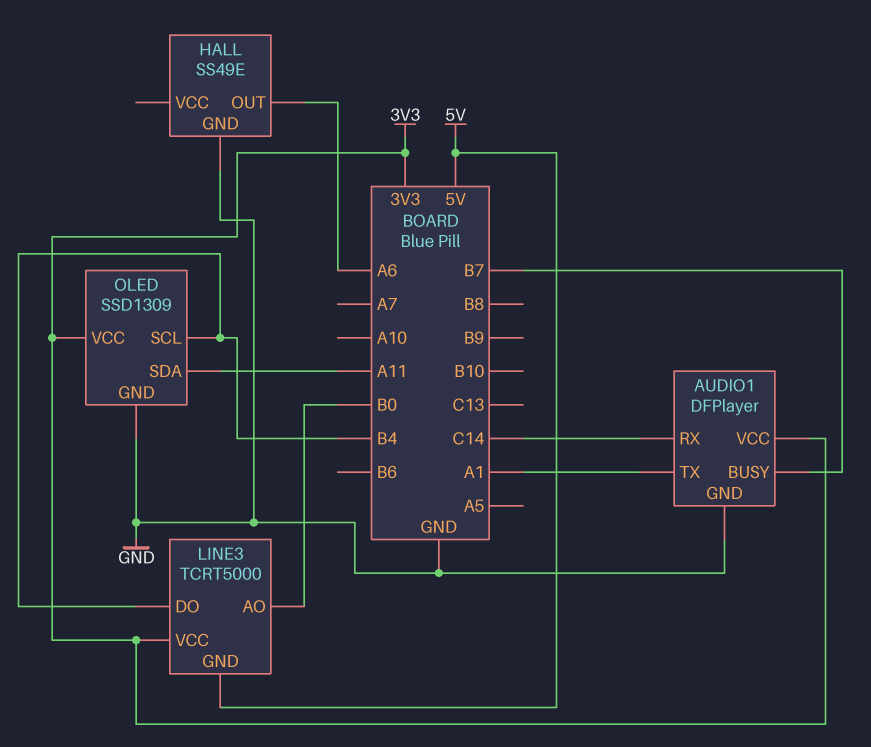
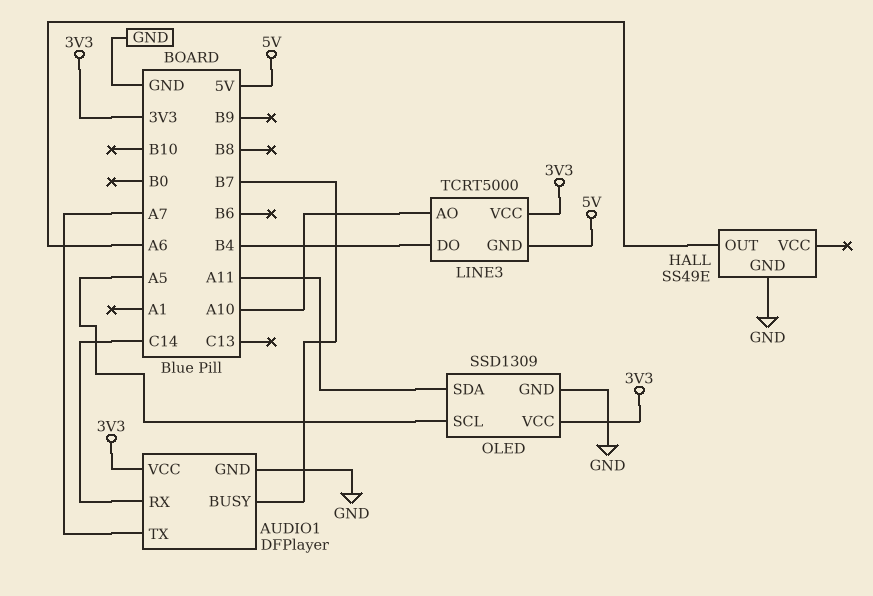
AUDIO1 pin TX: A1 -> A7
LINE3 pin AO: B0 -> A10
OLED pin SCL: B4 -> A5

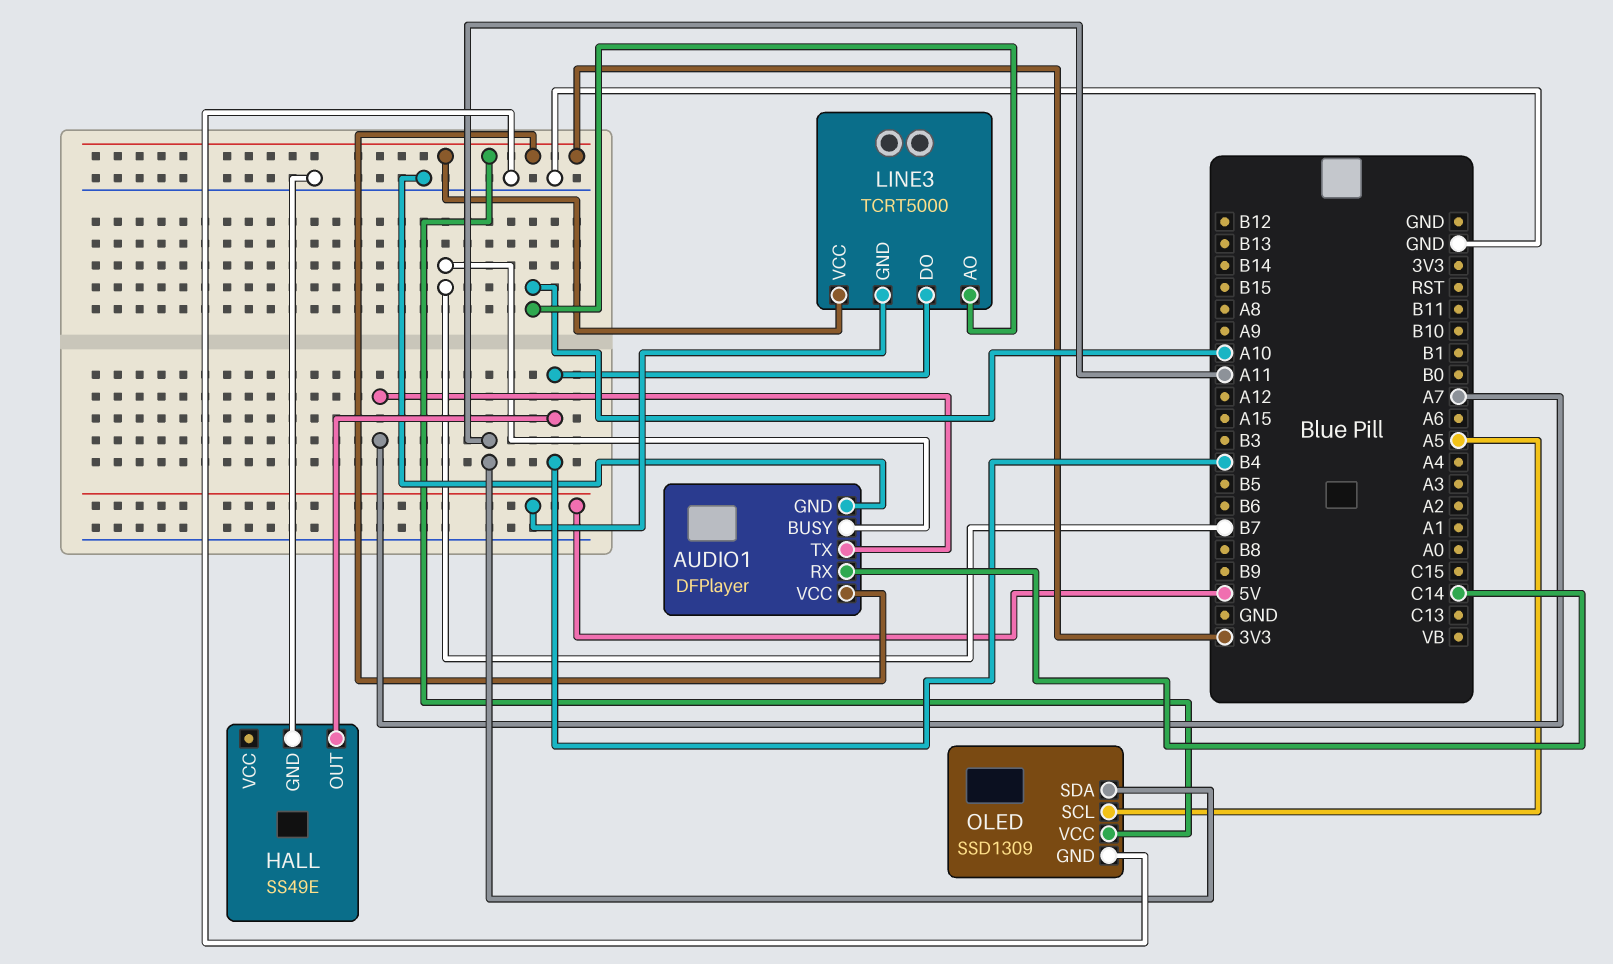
HALL pin OUT: A6 -> B4

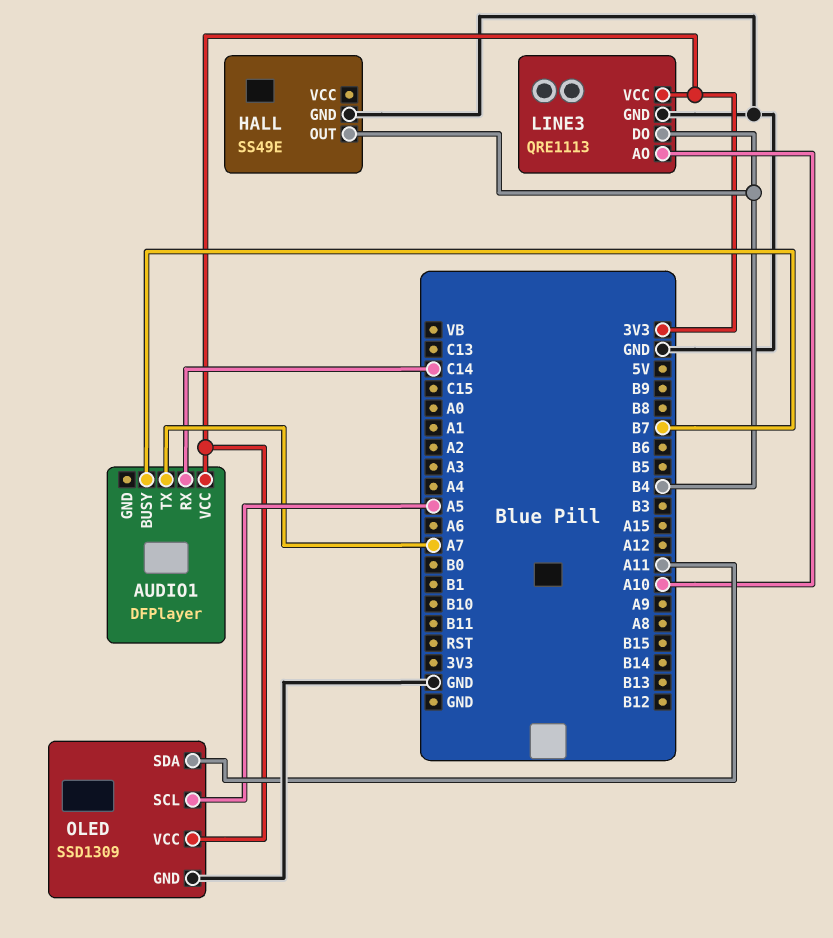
AUDIO1 pin GND: GND -> none
LINE3: TCRT5000 -> QRE1113
LINE3 pin GND: 5V -> GND

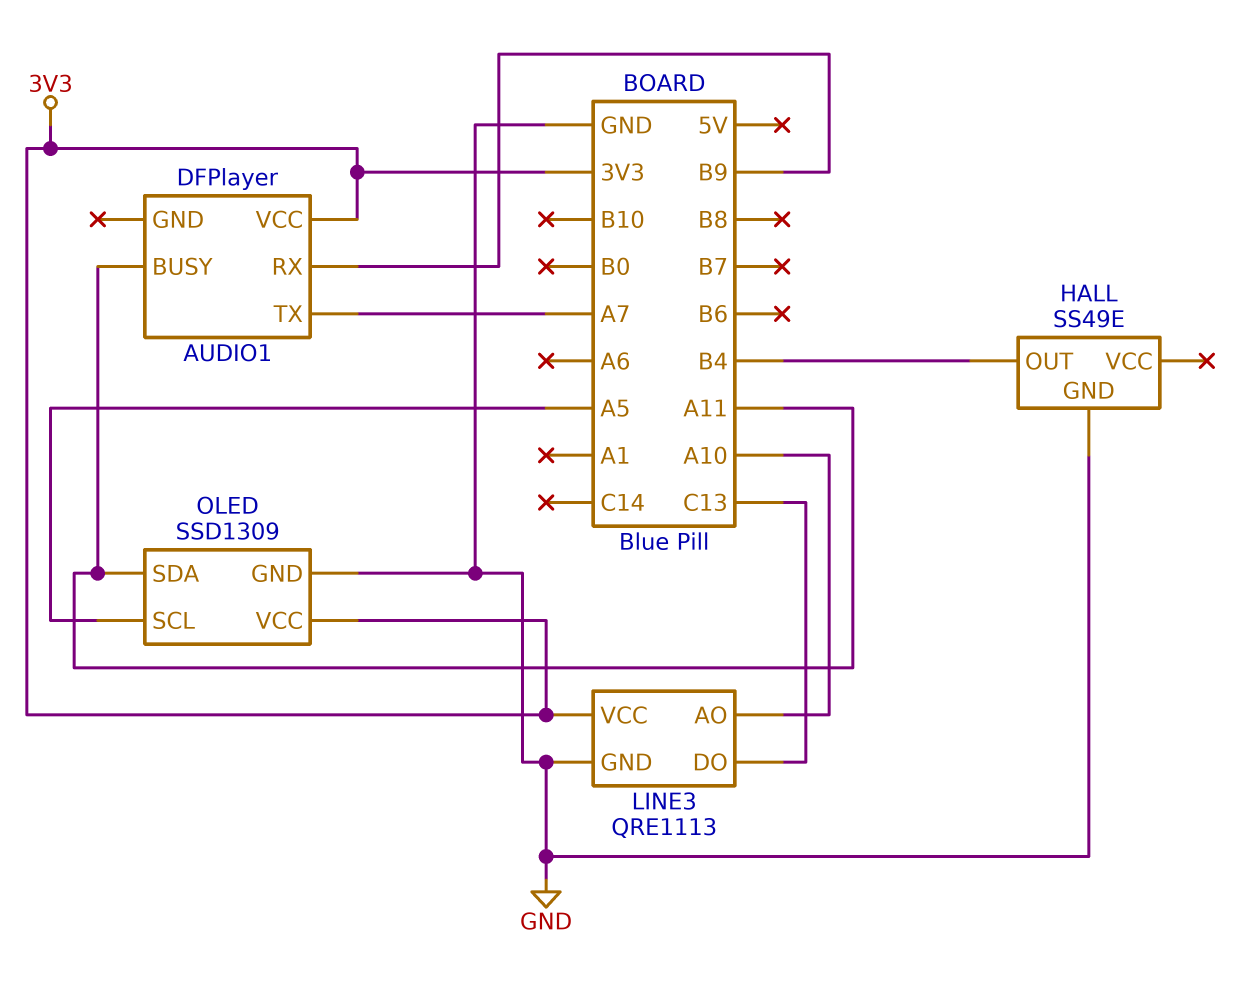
AUDIO1 pin BUSY: B7 -> A11
AUDIO1 pin RX: C14 -> B9
LINE3 pin DO: B4 -> C13

